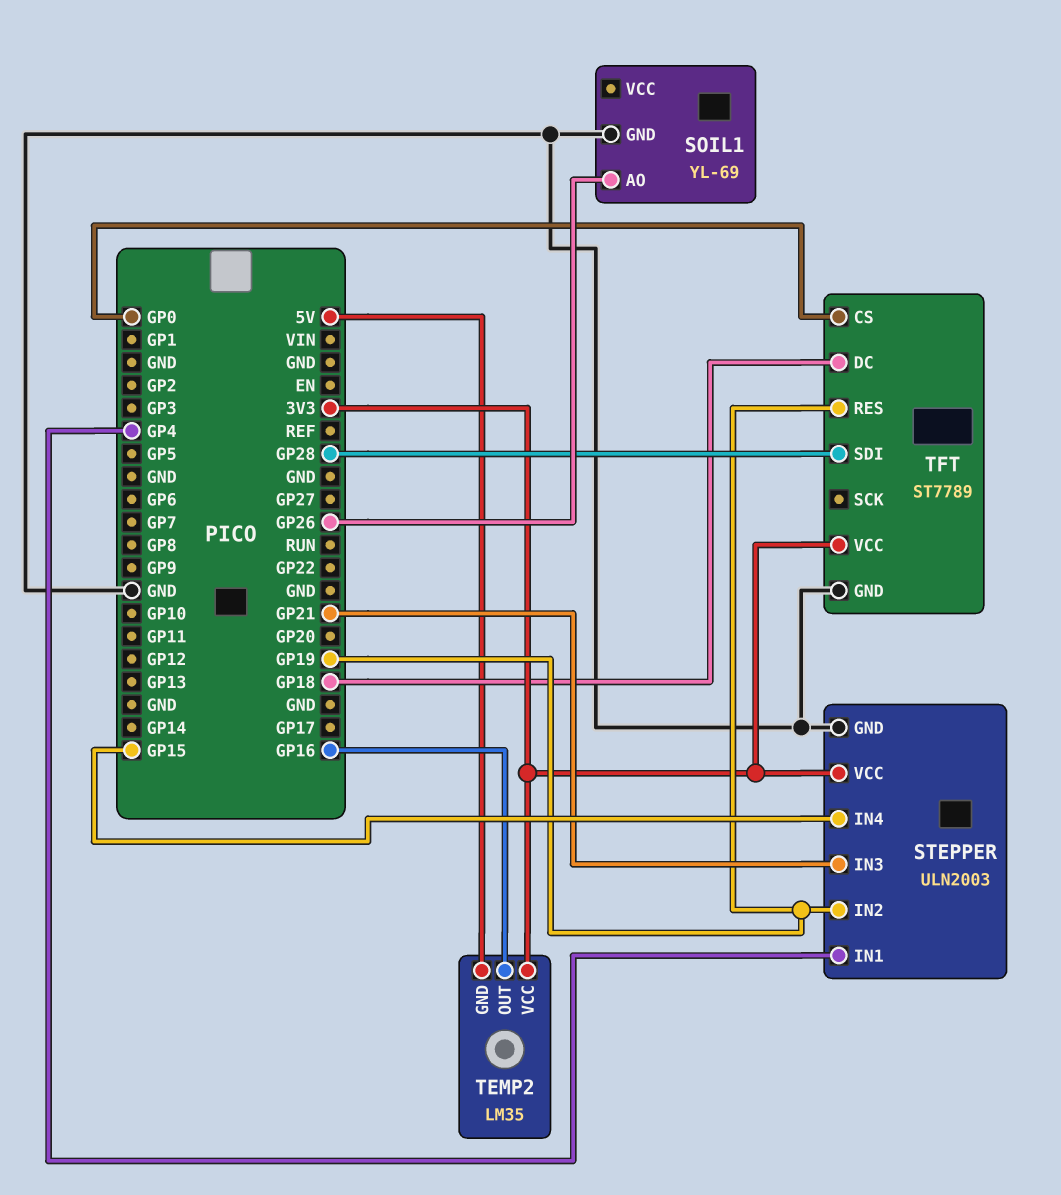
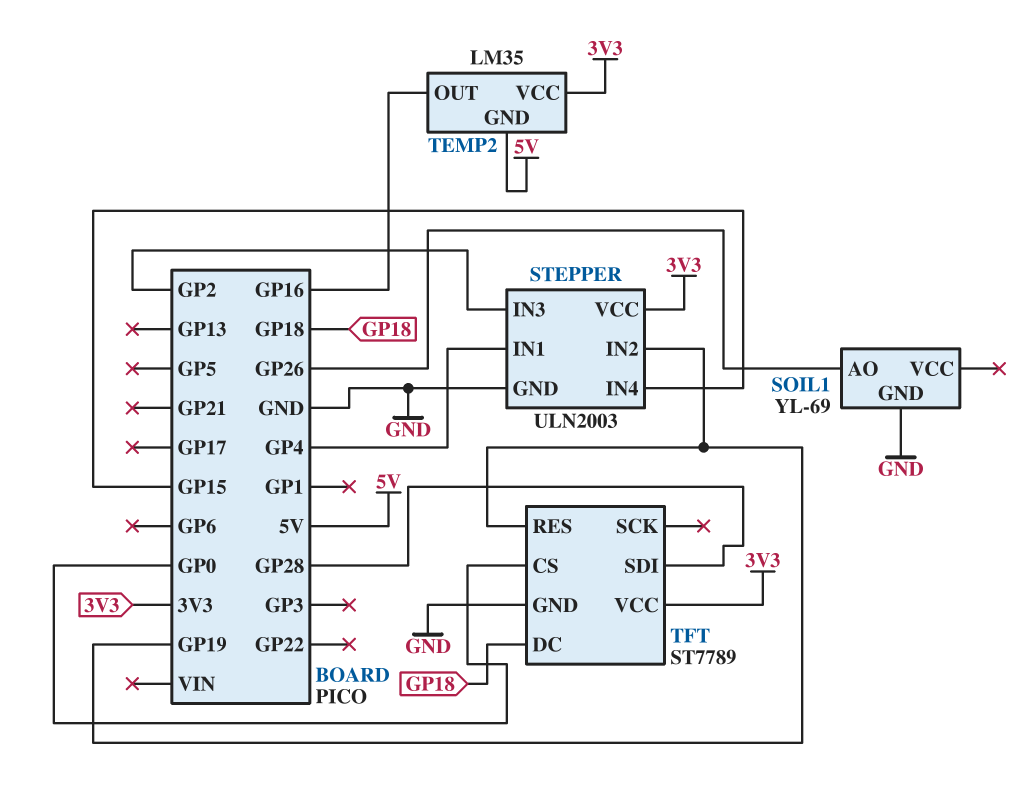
STEPPER pin IN3: GP21 -> GP2

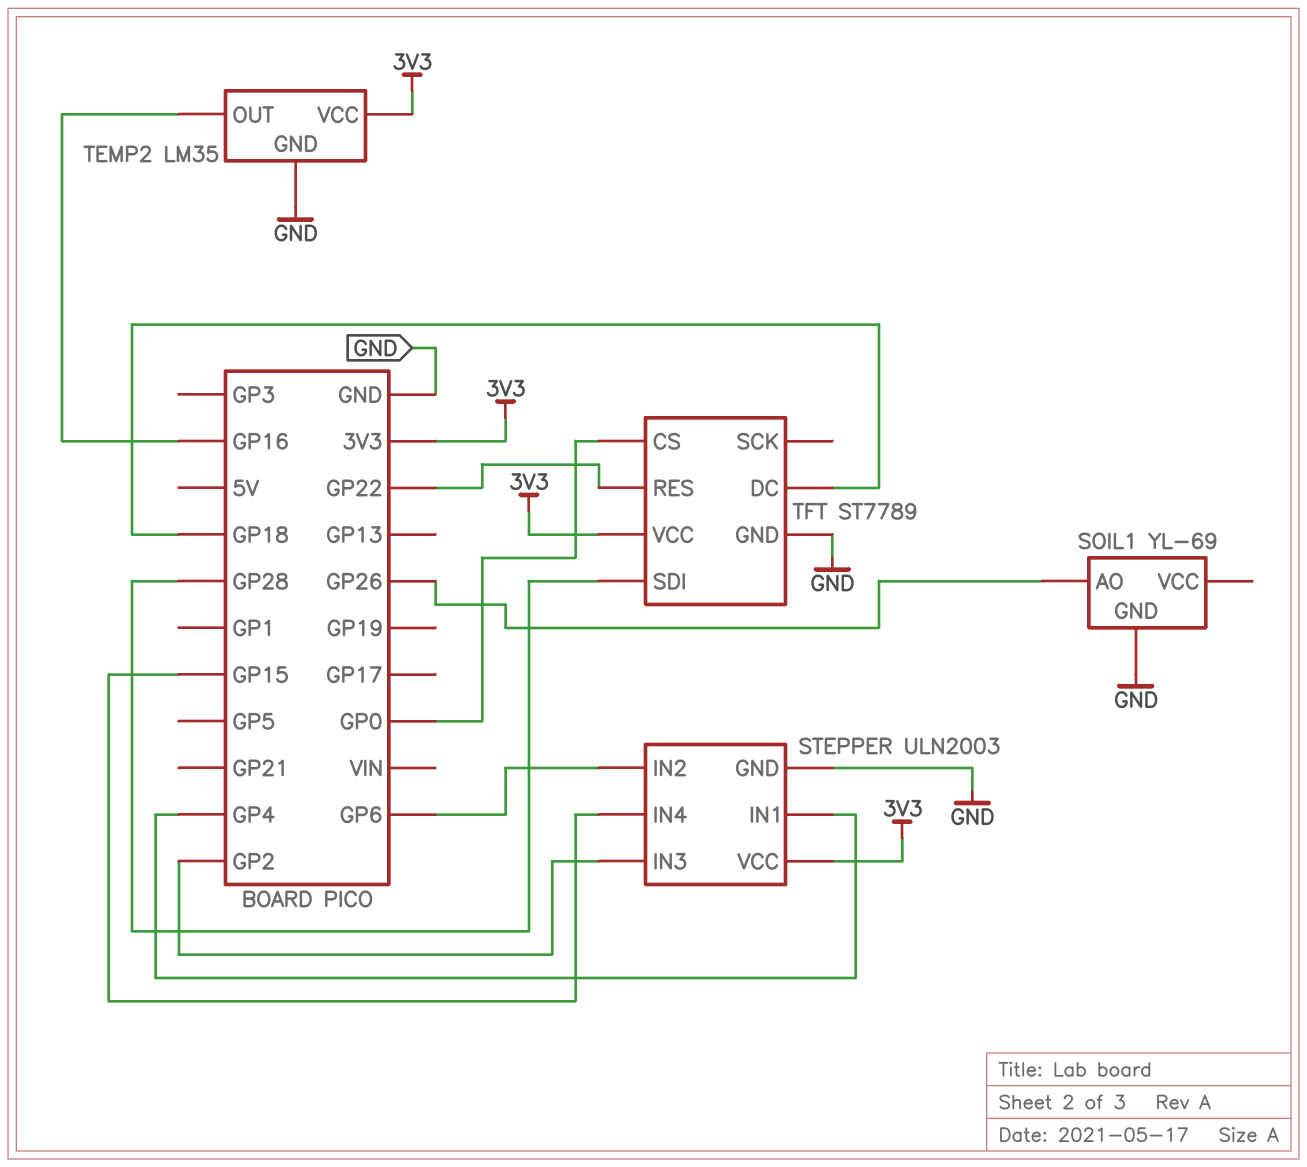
STEPPER pin IN2: GP19 -> GP6
TEMP2 pin GND: 5V -> GND
TFT pin RES: GP19 -> GP22

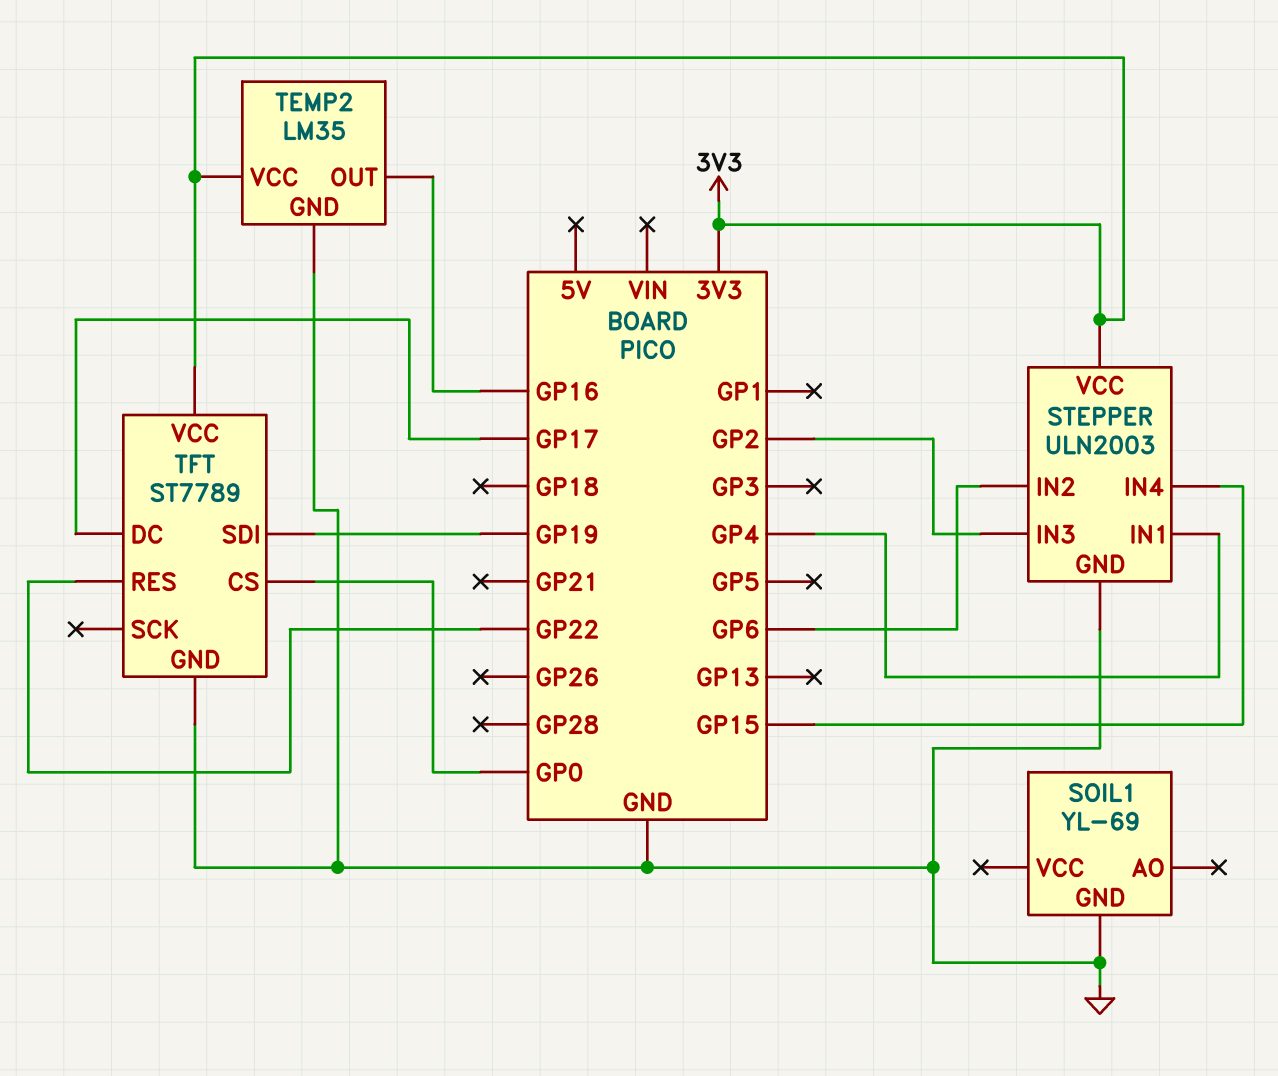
SOIL1 pin AO: GP26 -> none
TFT pin DC: GP18 -> GP17
TFT pin SDI: GP28 -> GP19

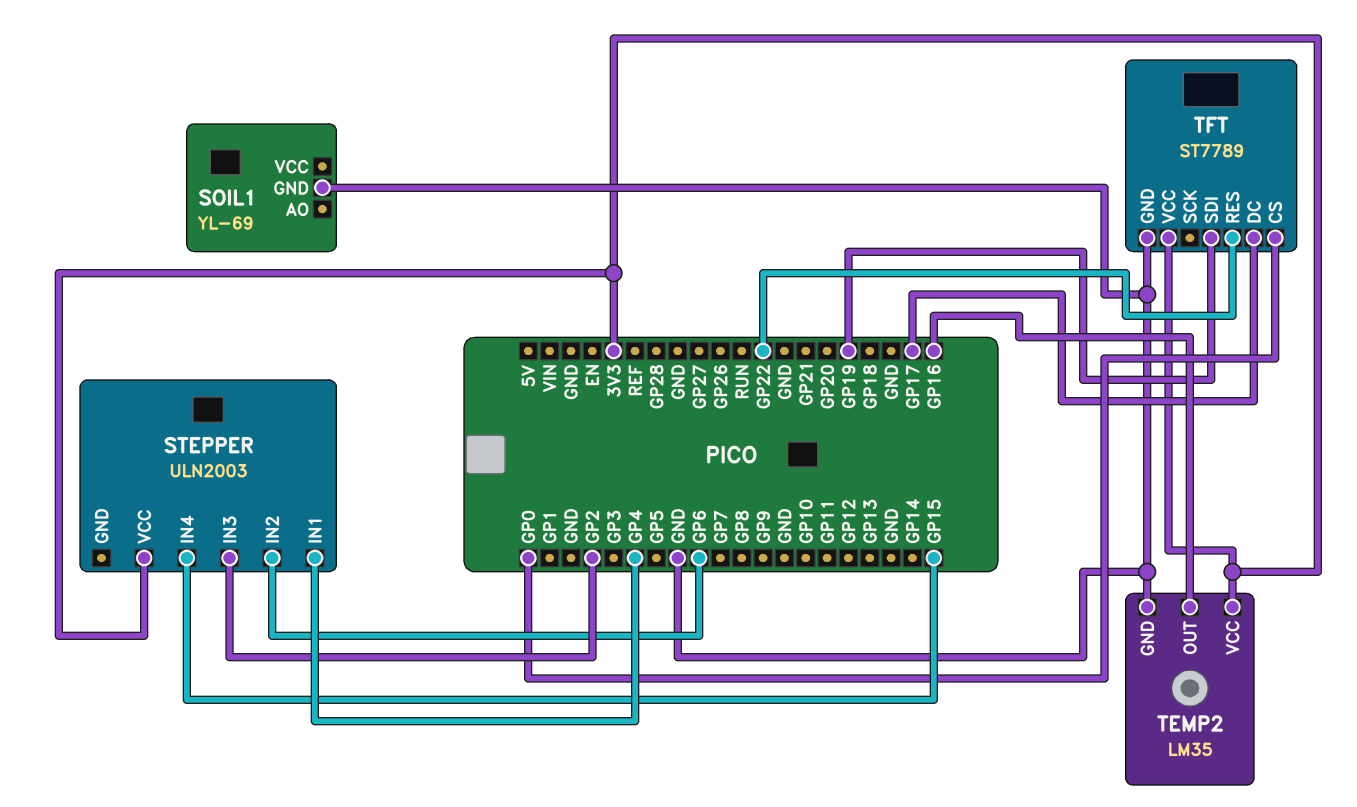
STEPPER pin GND: GND -> none

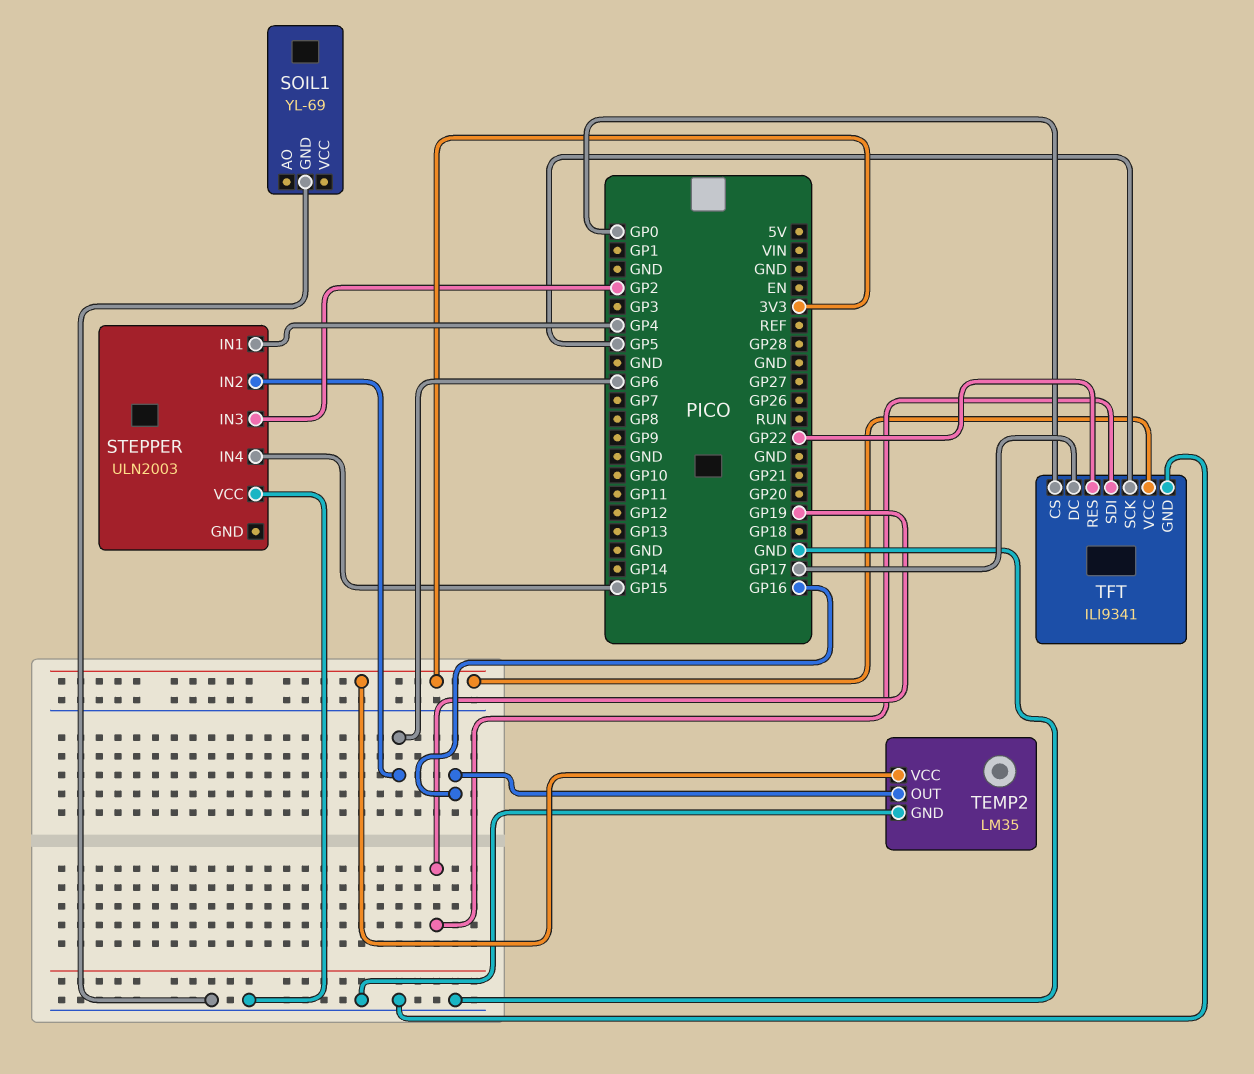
STEPPER pin VCC: 3V3 -> GND
TFT: ST7789 -> ILI9341
TFT pin SCK: none -> GP5

